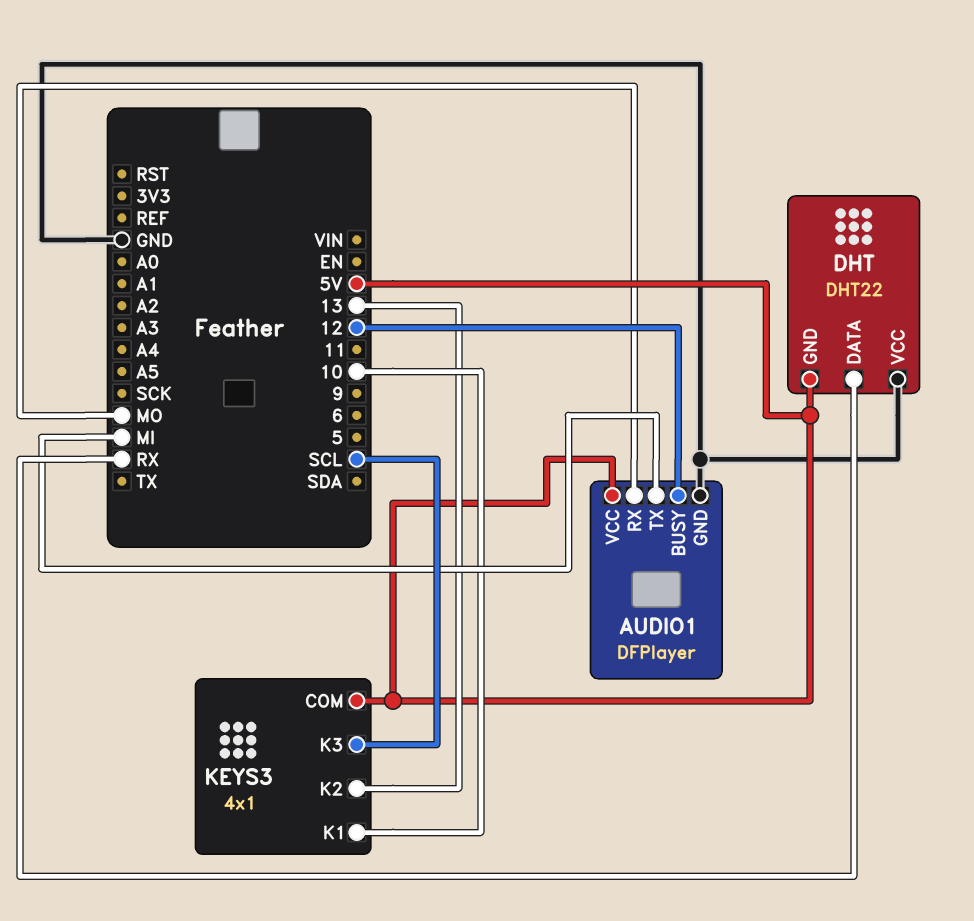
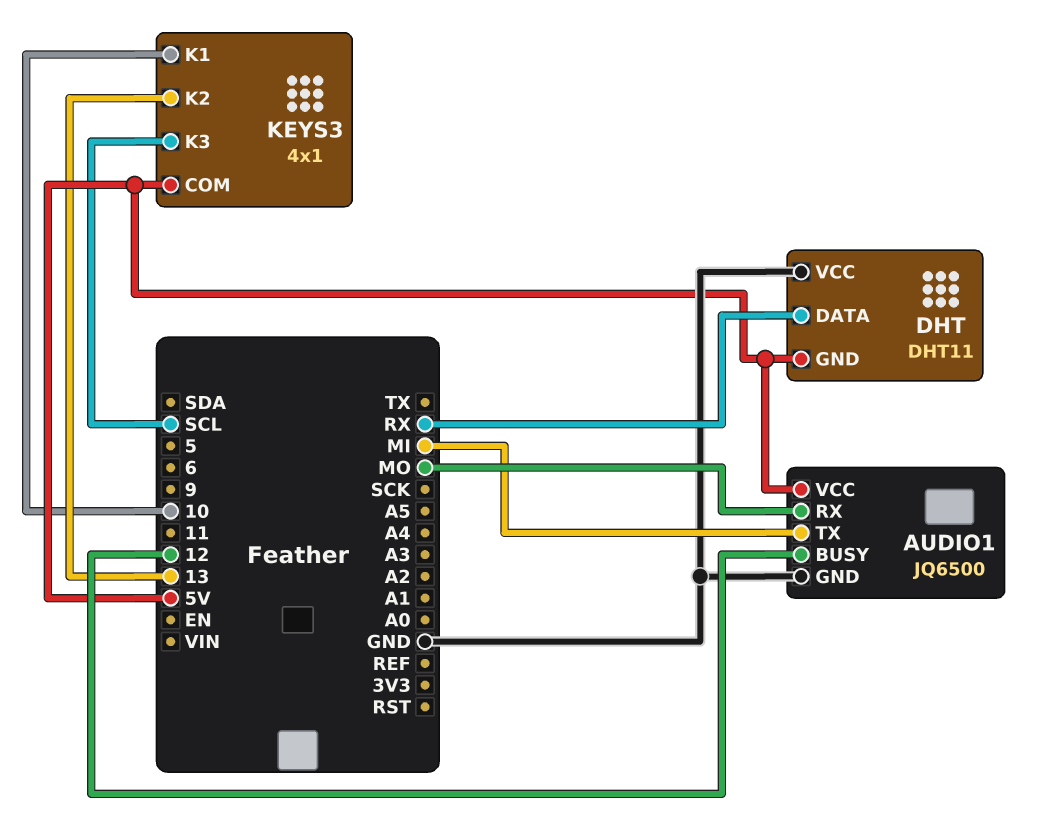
AUDIO1: DFPlayer -> JQ6500
DHT: DHT22 -> DHT11

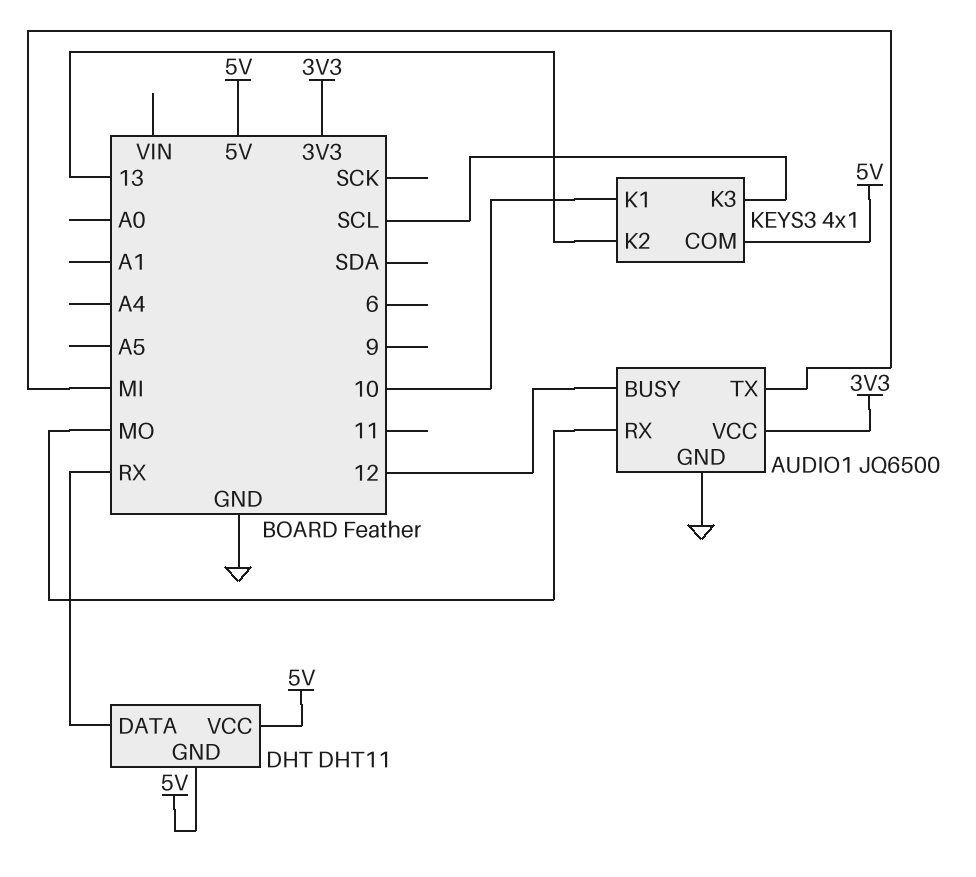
AUDIO1 pin VCC: 5V -> 3V3
DHT pin VCC: GND -> 5V

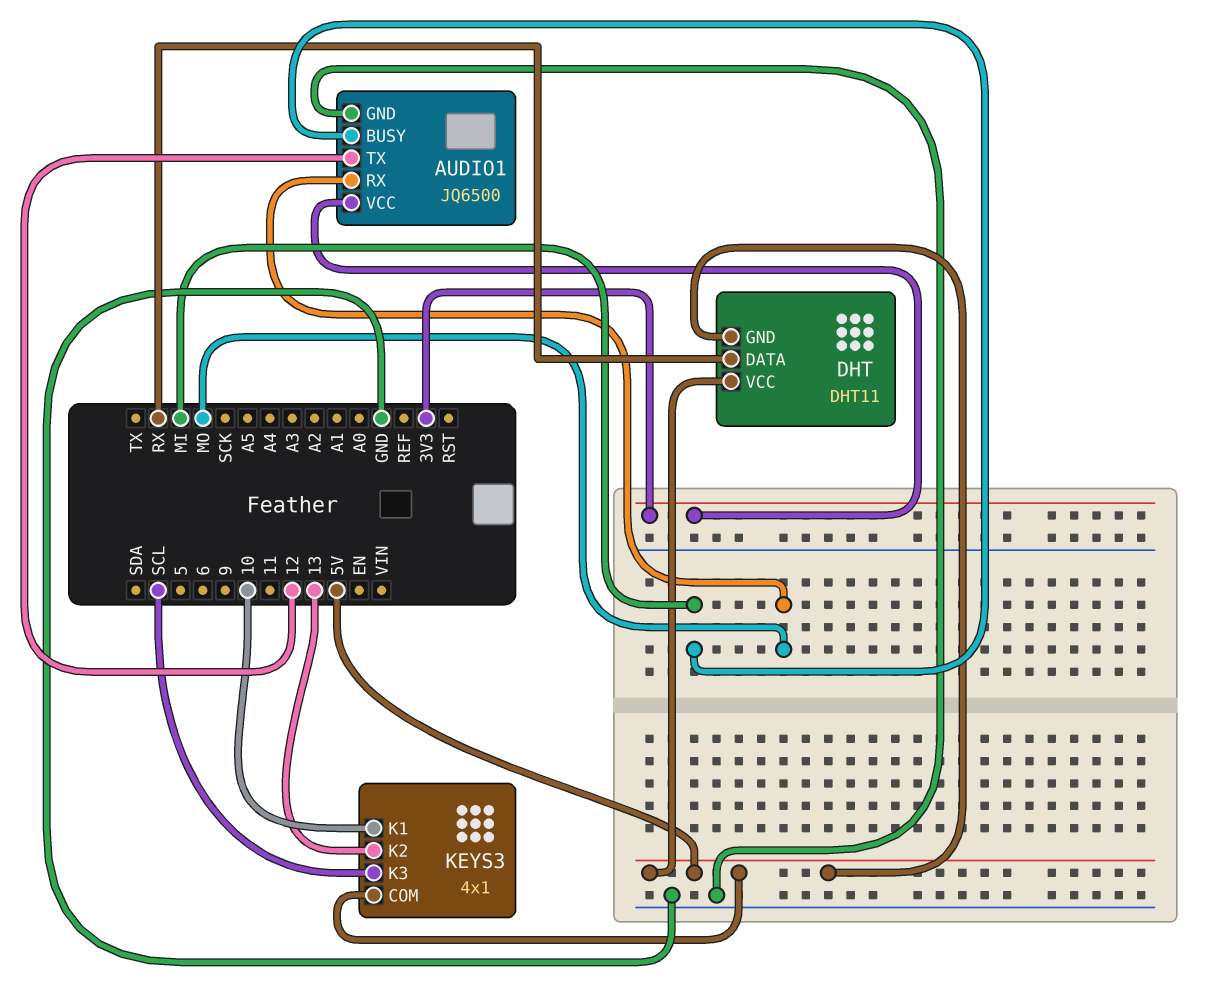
AUDIO1 pin BUSY: 12 -> MI
AUDIO1 pin TX: MI -> 12

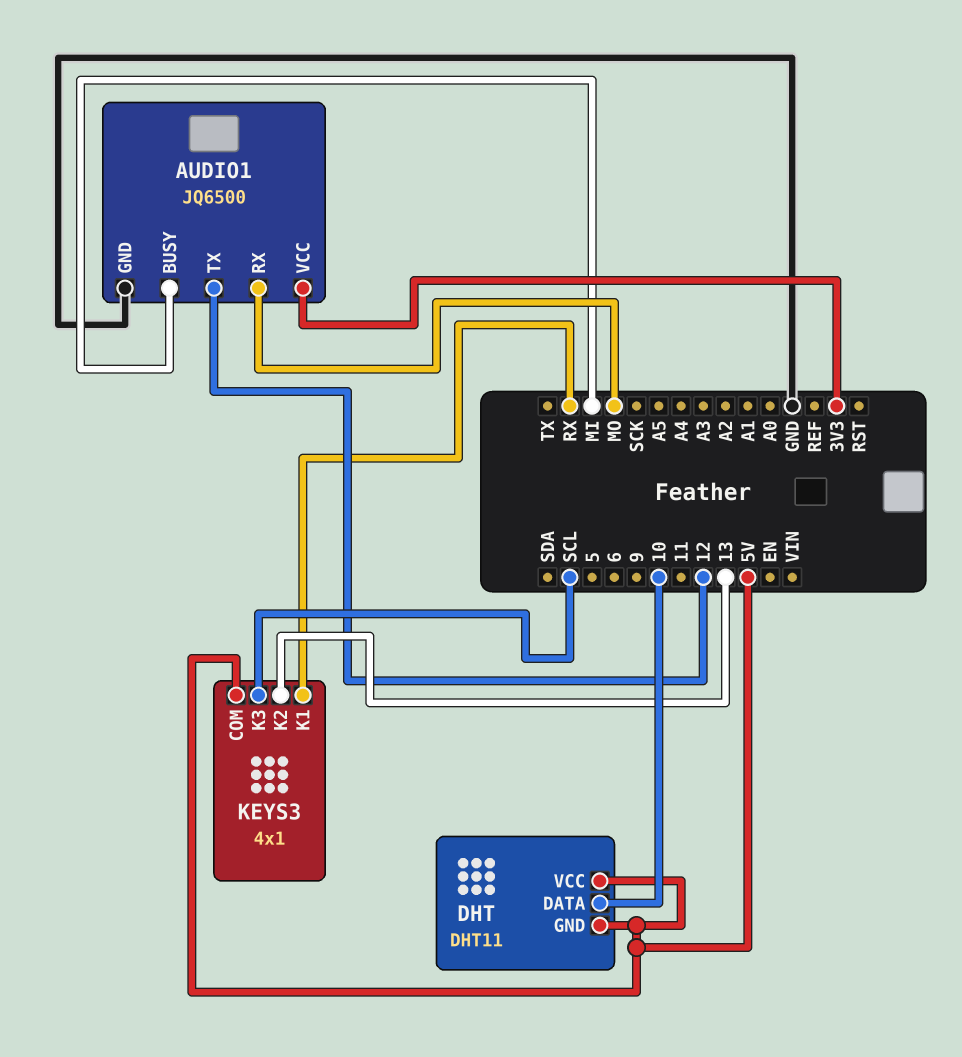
DHT pin DATA: RX -> 10
KEYS3 pin K1: 10 -> RX

